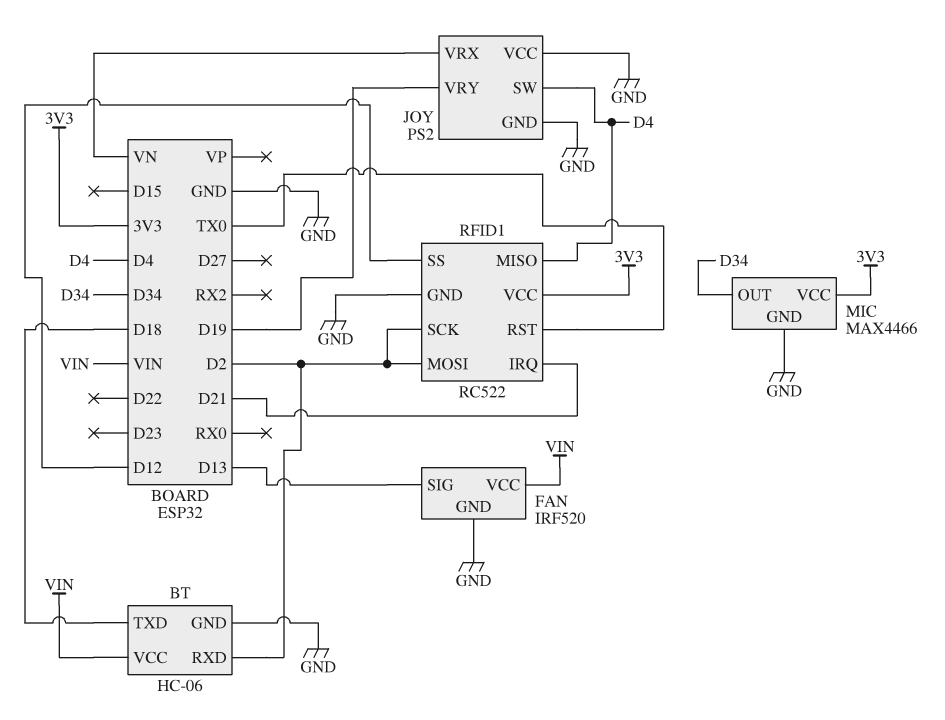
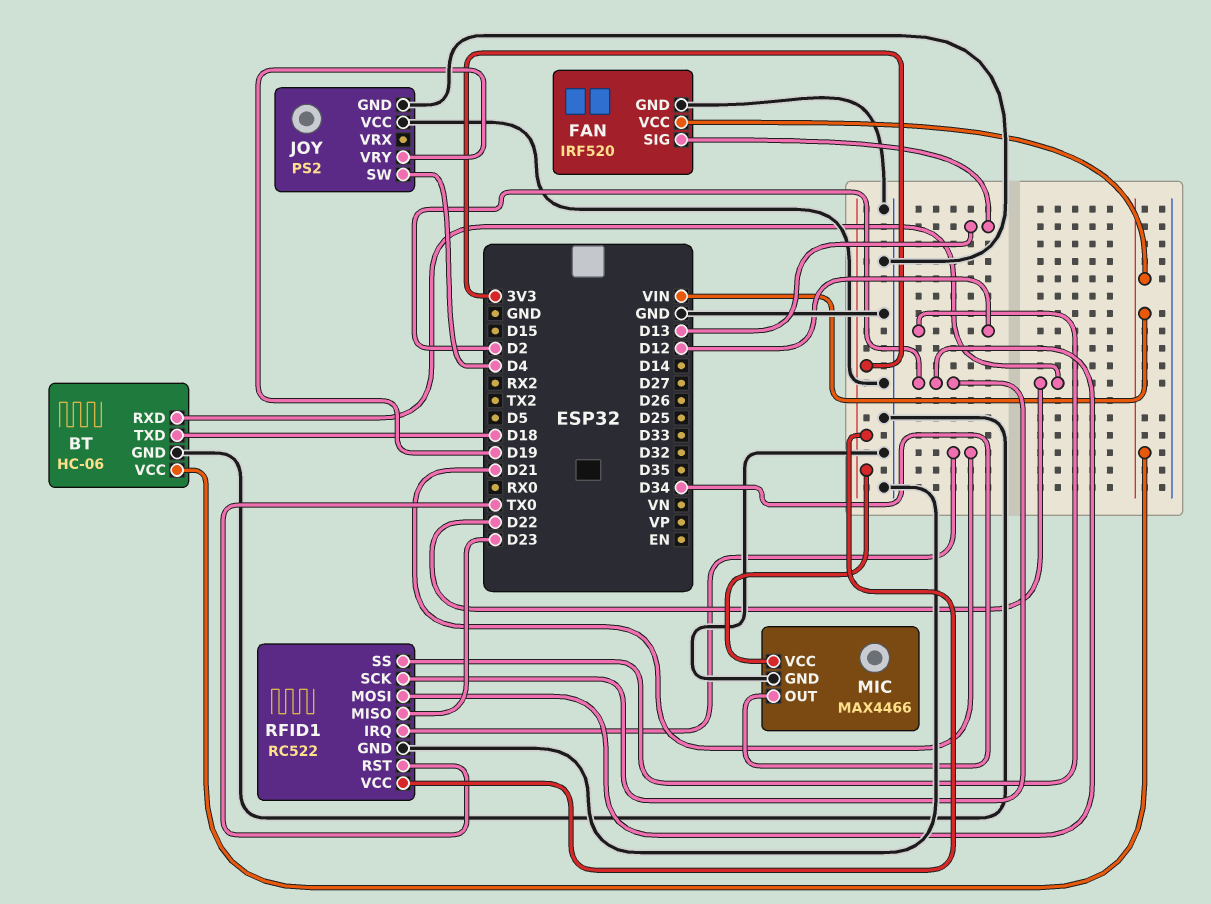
BT pin RXD: D2 -> D22
JOY pin VRX: VN -> none
RFID1 pin MISO: D4 -> D23

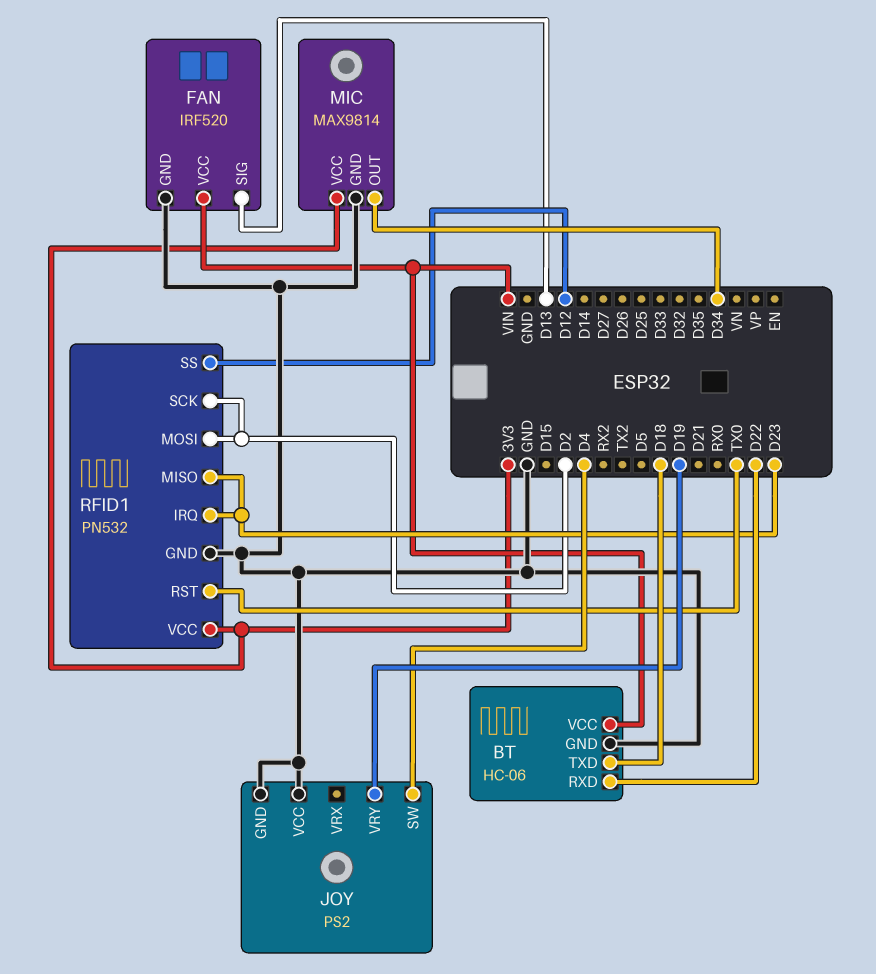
MIC: MAX4466 -> MAX9814
RFID1: RC522 -> PN532
RFID1 pin IRQ: D21 -> D23

